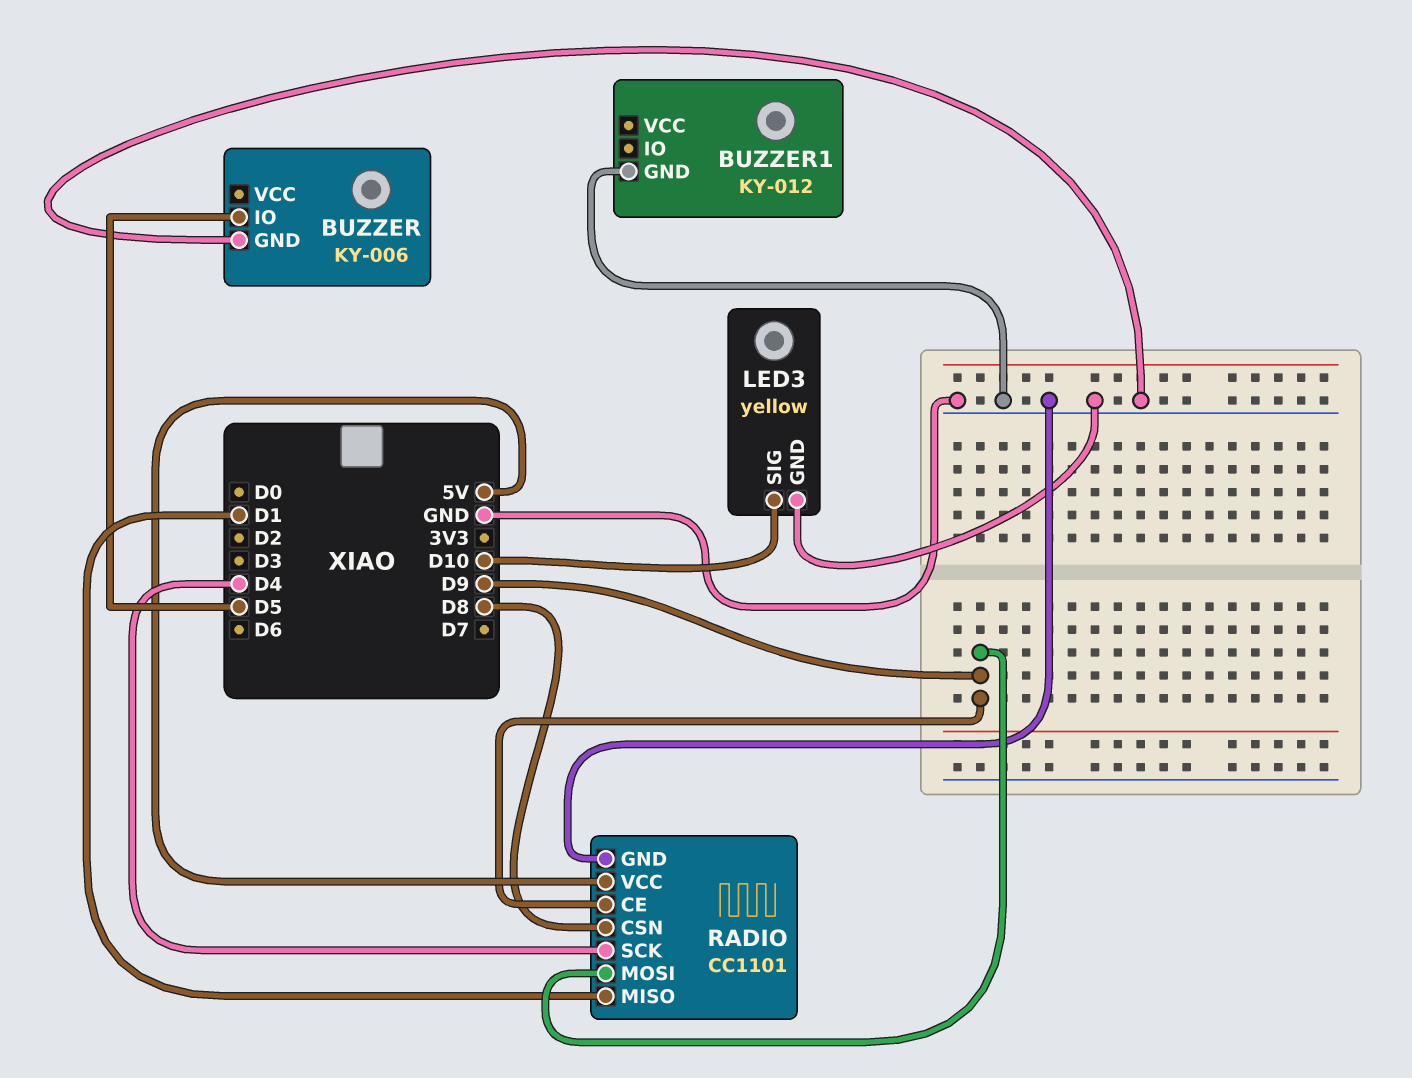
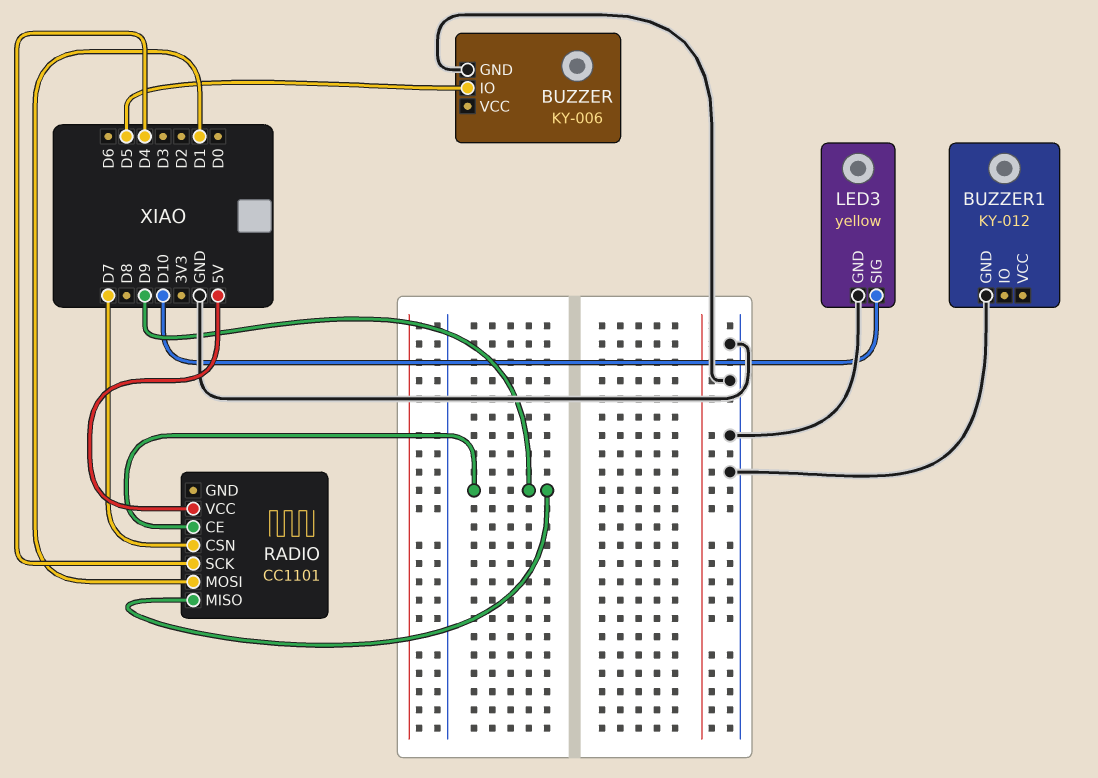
RADIO pin CSN: D8 -> D7
RADIO pin GND: GND -> none
RADIO pin MISO: D1 -> D9
RADIO pin MOSI: D9 -> D1

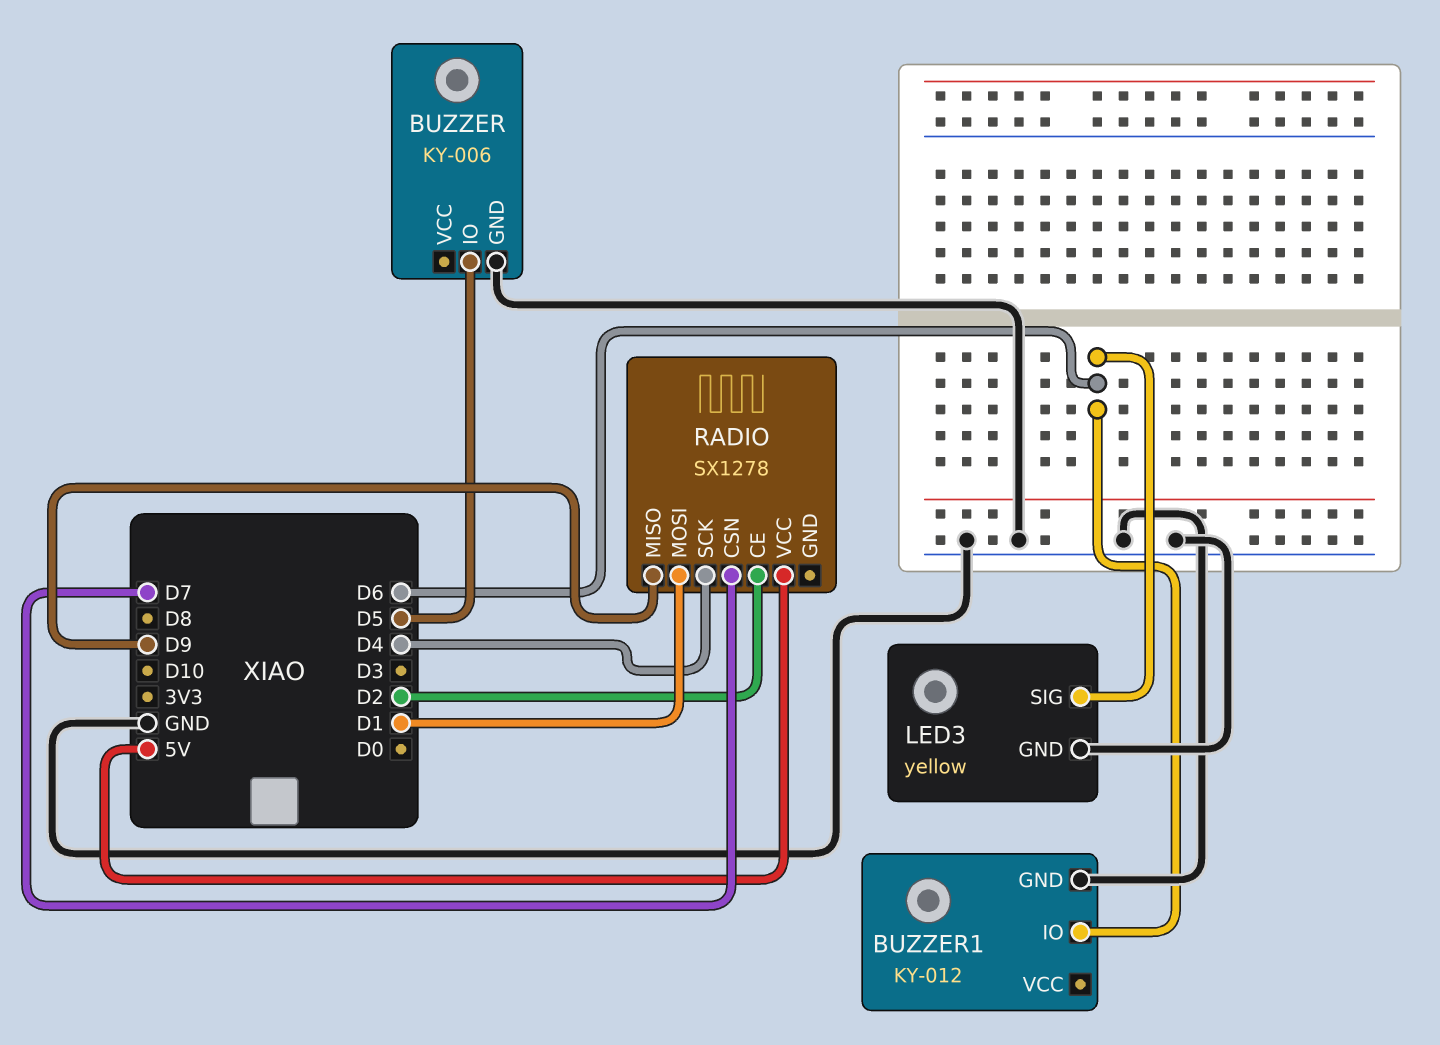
BUZZER1 pin IO: none -> D6
LED3 pin SIG: D10 -> D6
RADIO: CC1101 -> SX1278
RADIO pin CE: D9 -> D2

